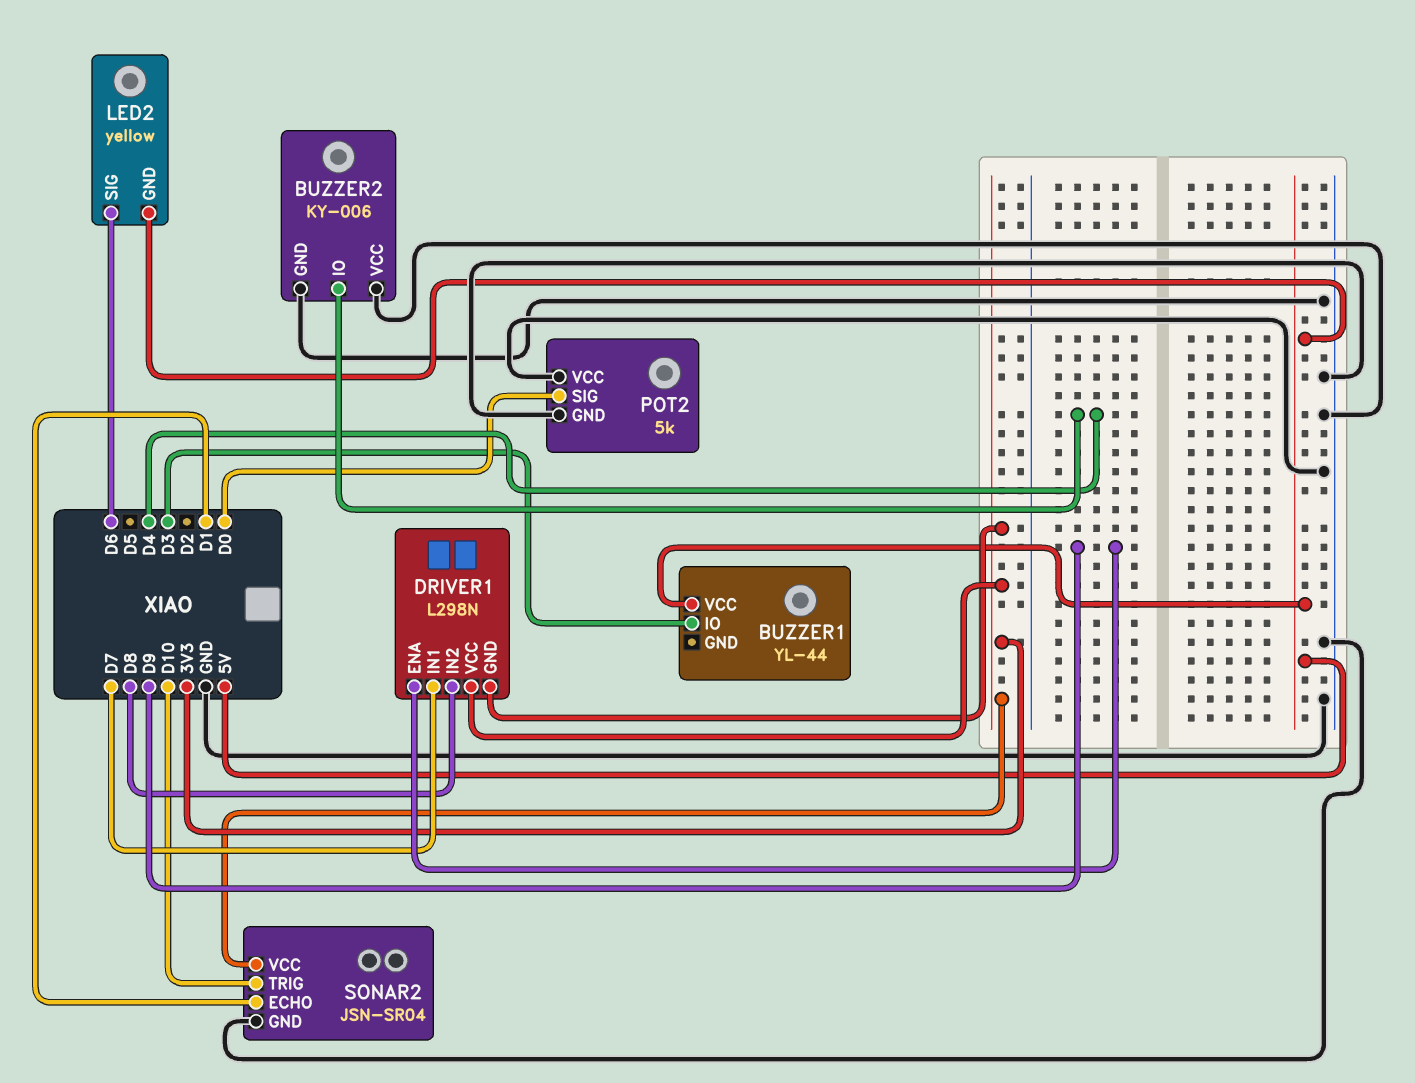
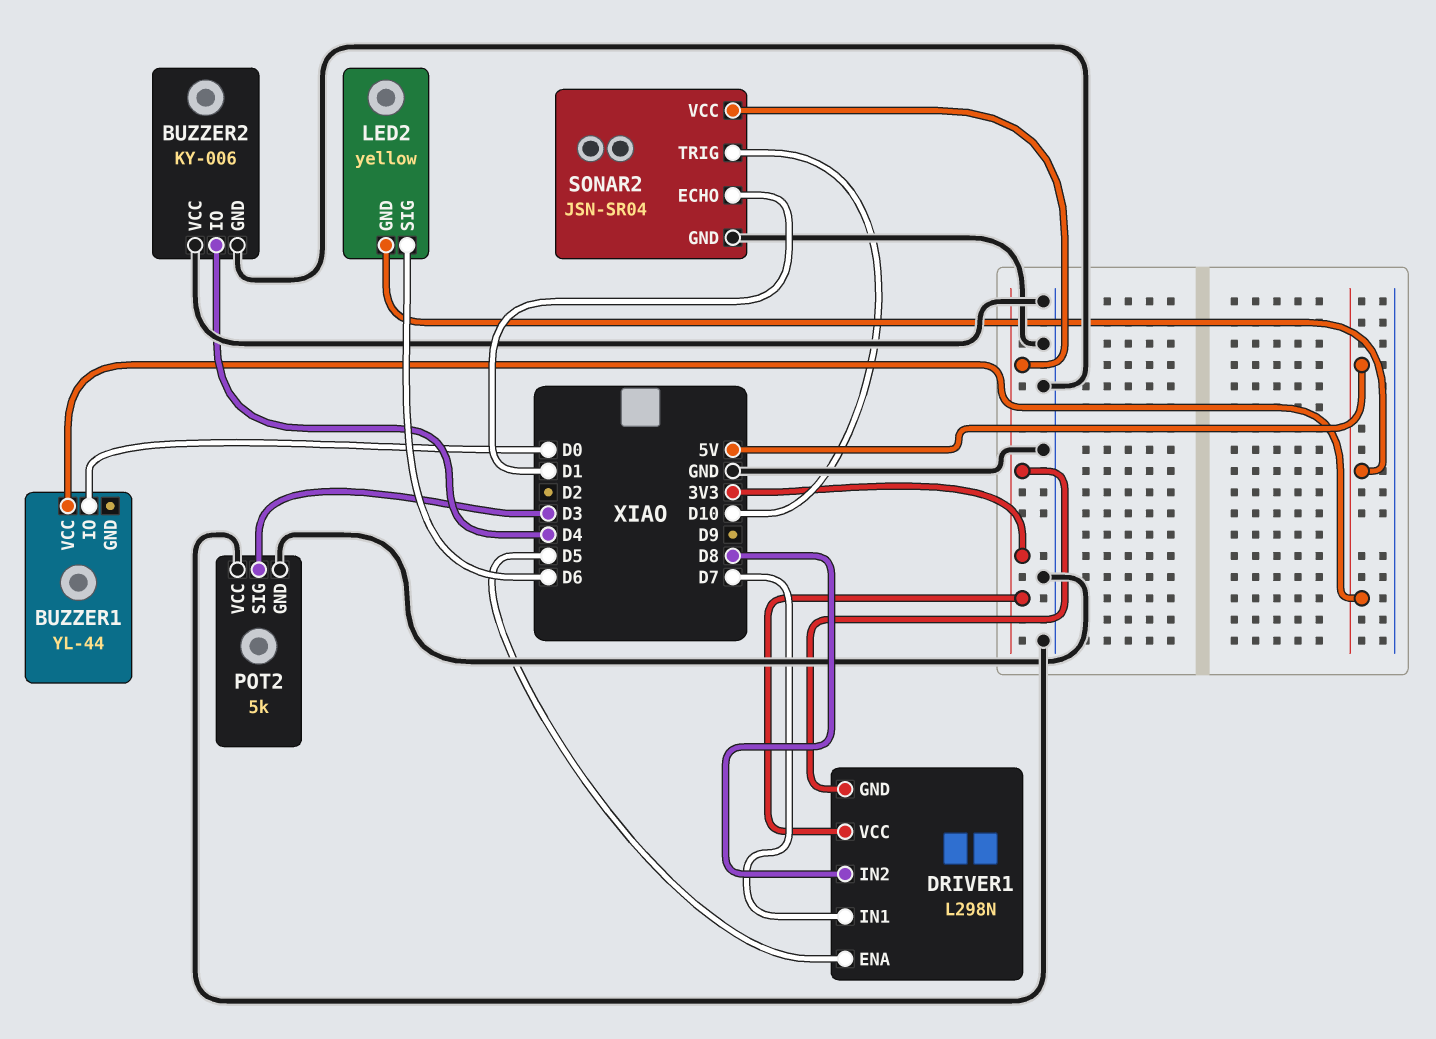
BUZZER1 pin IO: D3 -> D0
DRIVER1 pin ENA: D9 -> D5
POT2 pin SIG: D0 -> D3

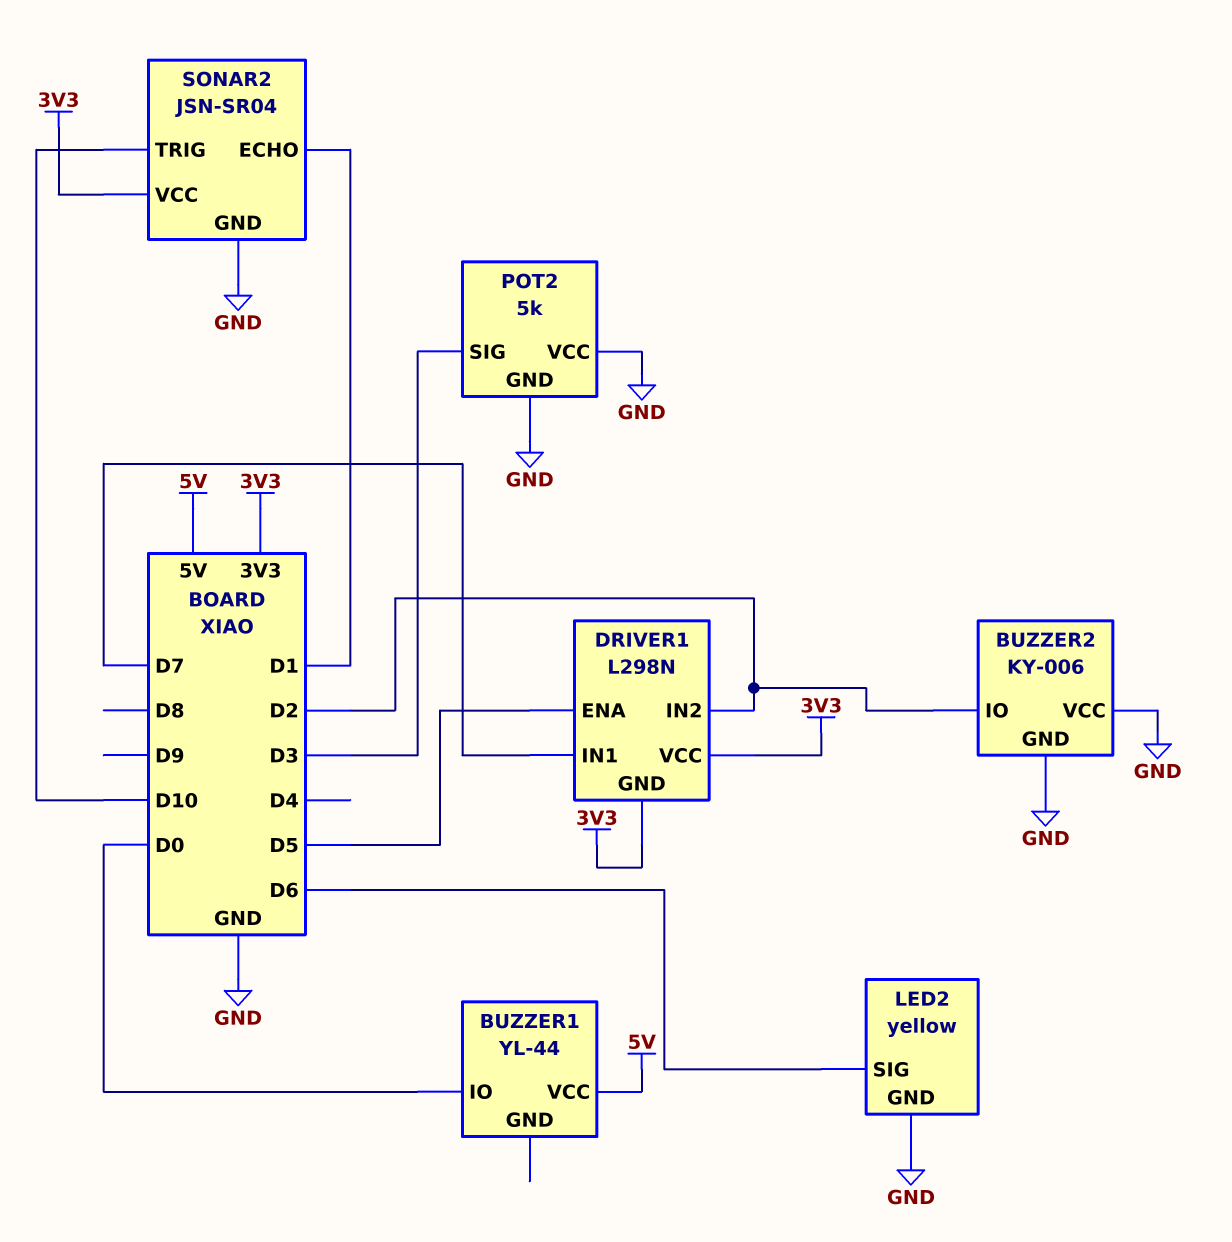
BUZZER2 pin IO: D4 -> D2
DRIVER1 pin IN2: D8 -> D2
LED2 pin GND: 5V -> GND

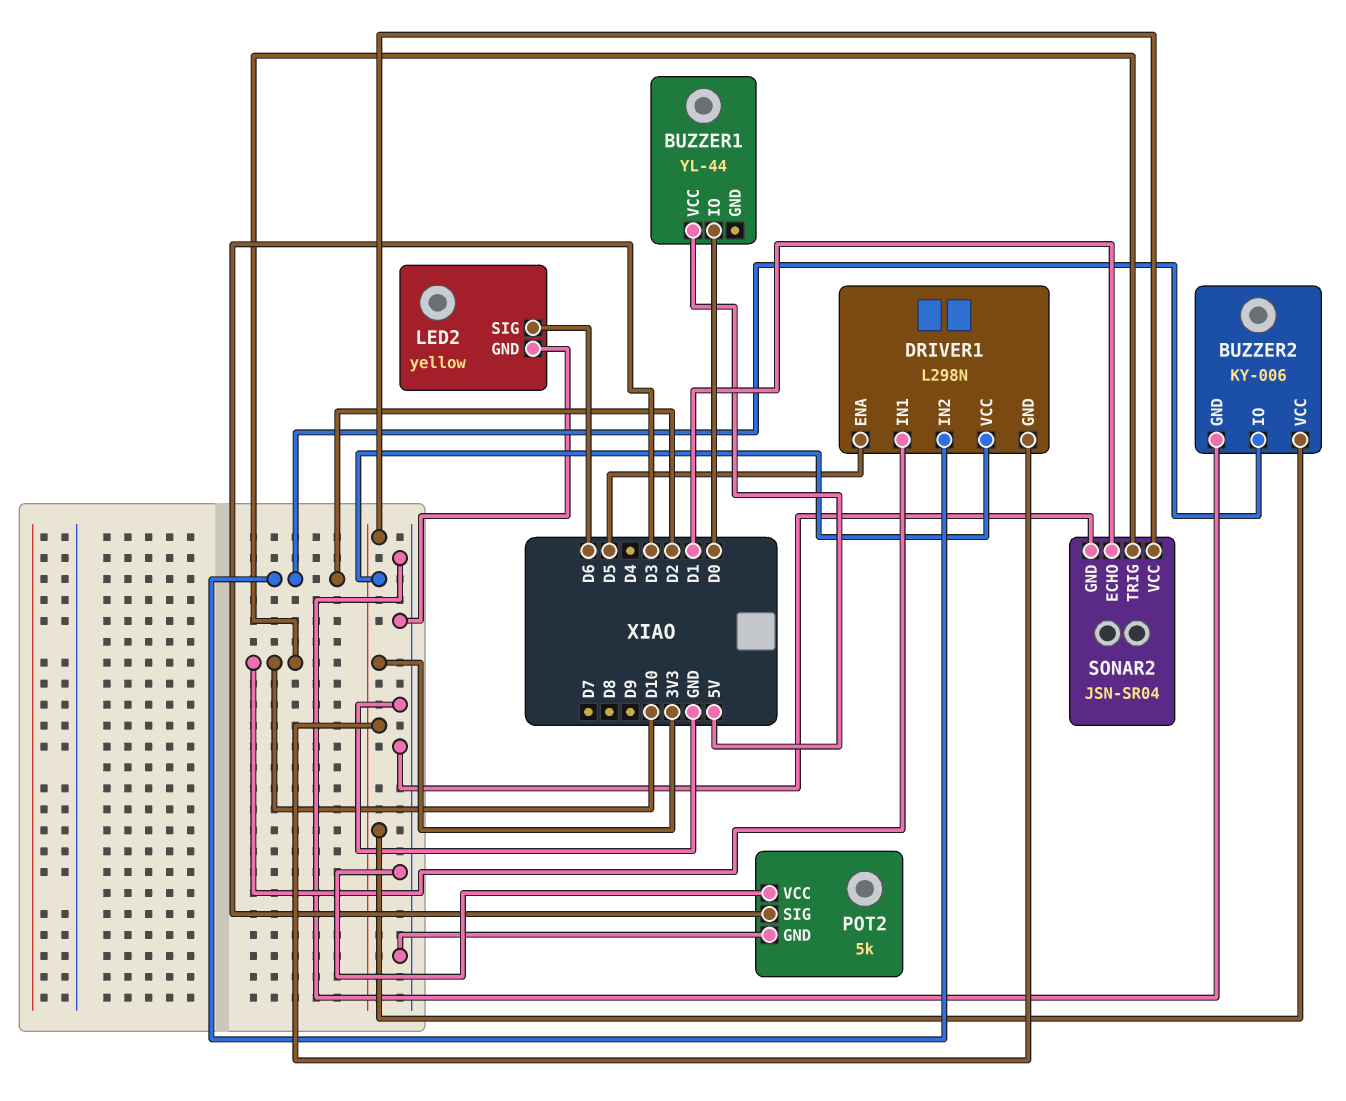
BUZZER2 pin VCC: GND -> 3V3
DRIVER1 pin IN1: D7 -> D10

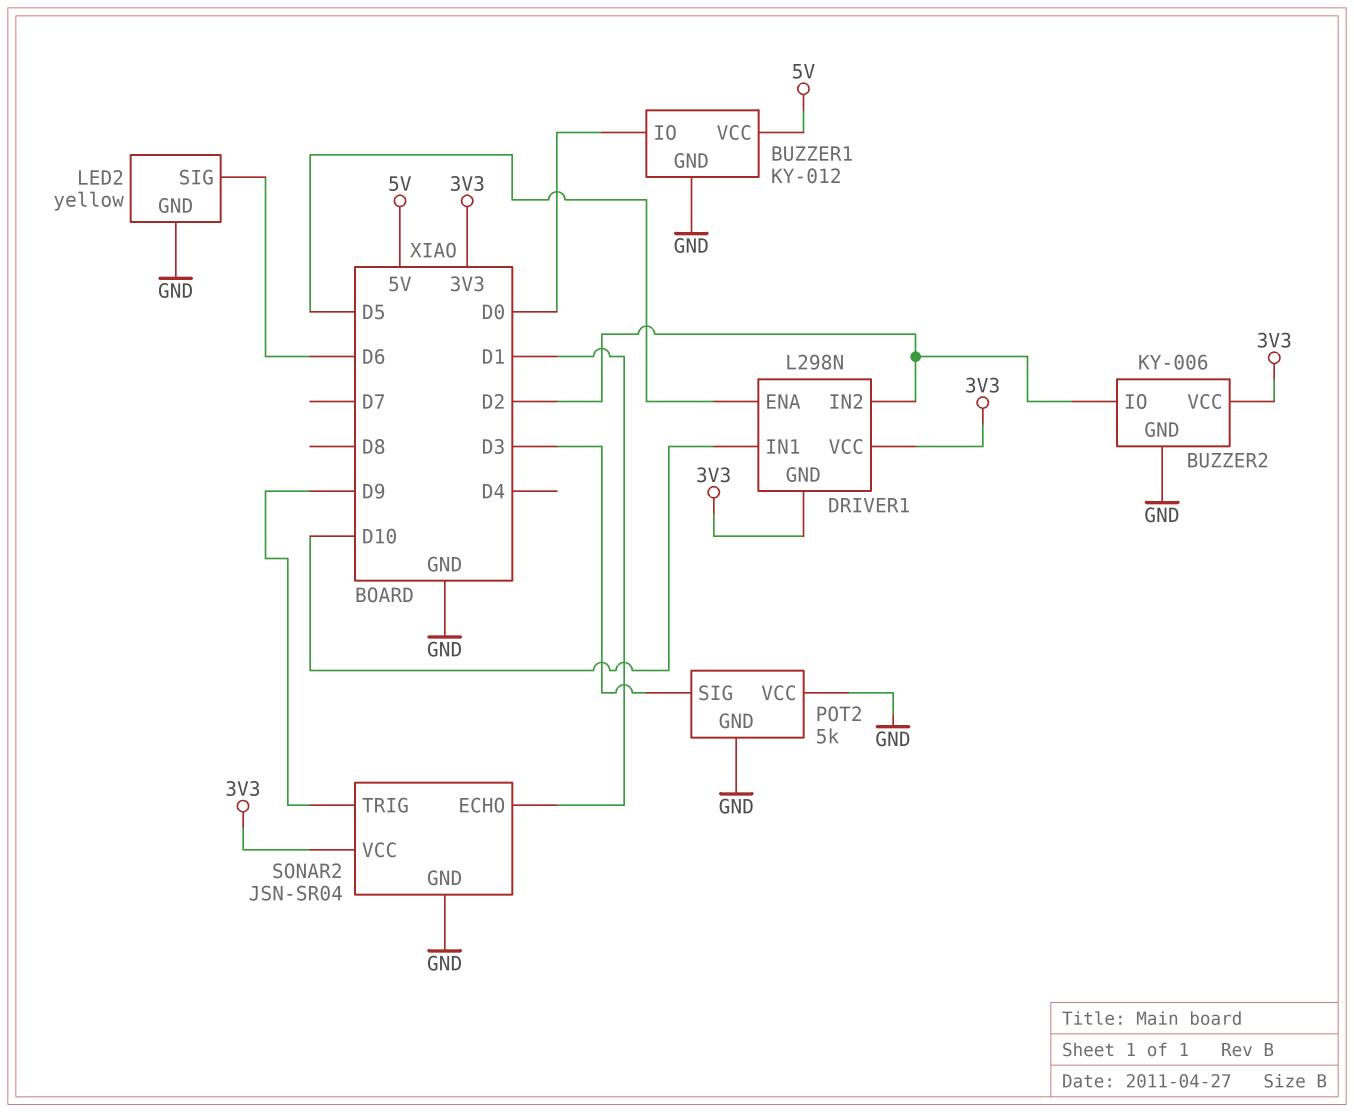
BUZZER1: YL-44 -> KY-012
BUZZER1 pin GND: none -> GND
SONAR2 pin TRIG: D10 -> D9

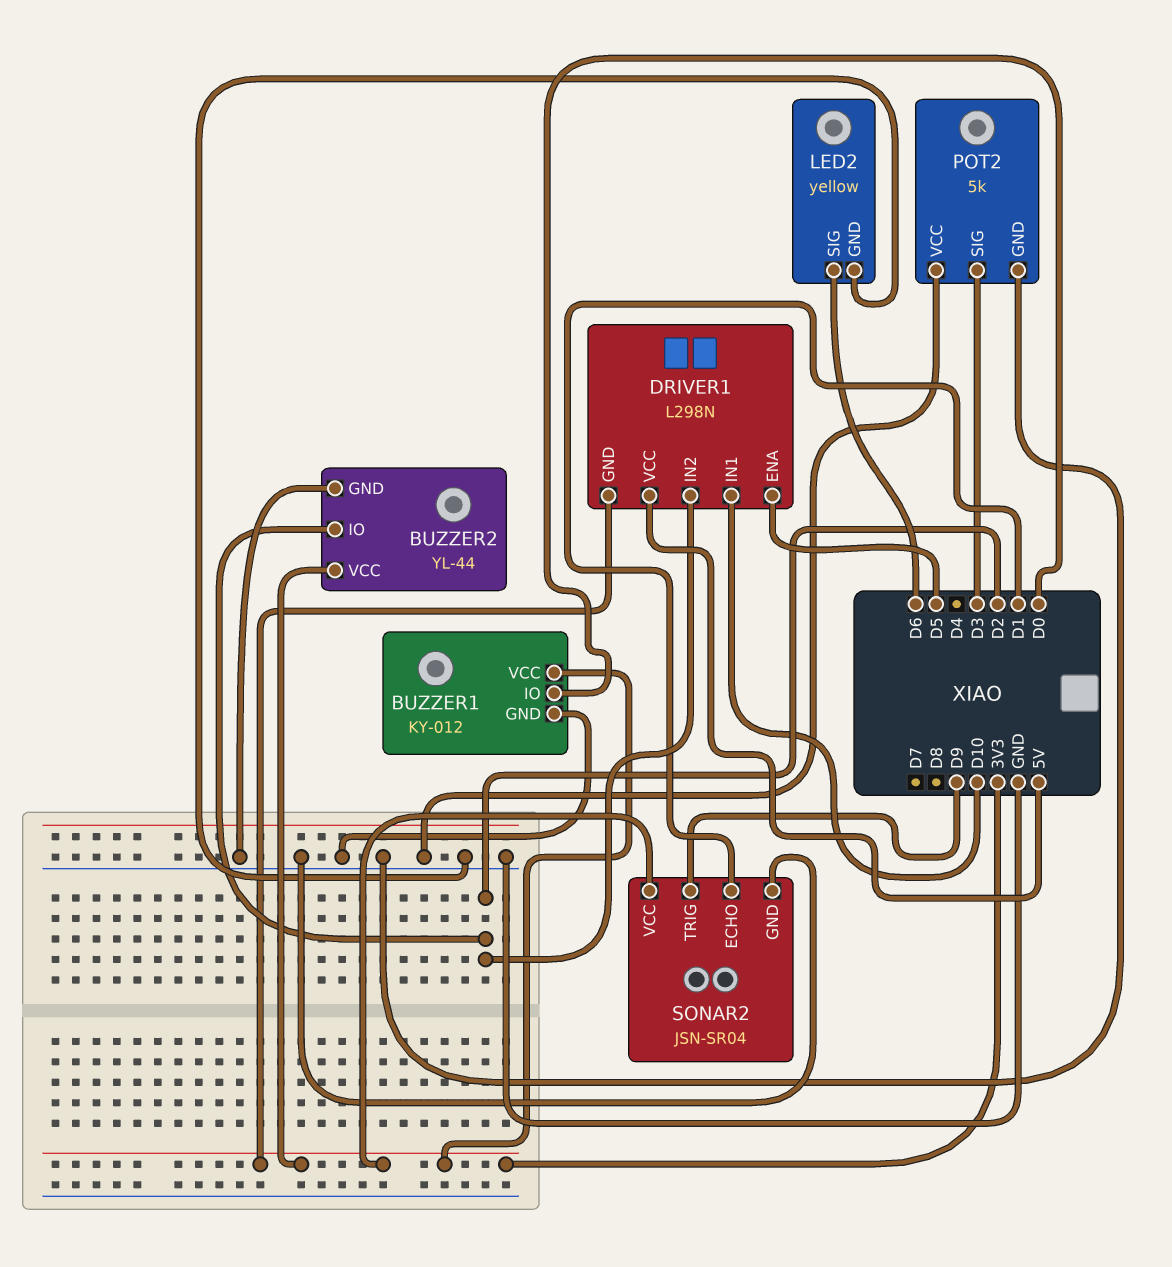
BUZZER1 pin VCC: 5V -> 3V3
BUZZER2: KY-006 -> YL-44
DRIVER1 pin VCC: 3V3 -> 5V

